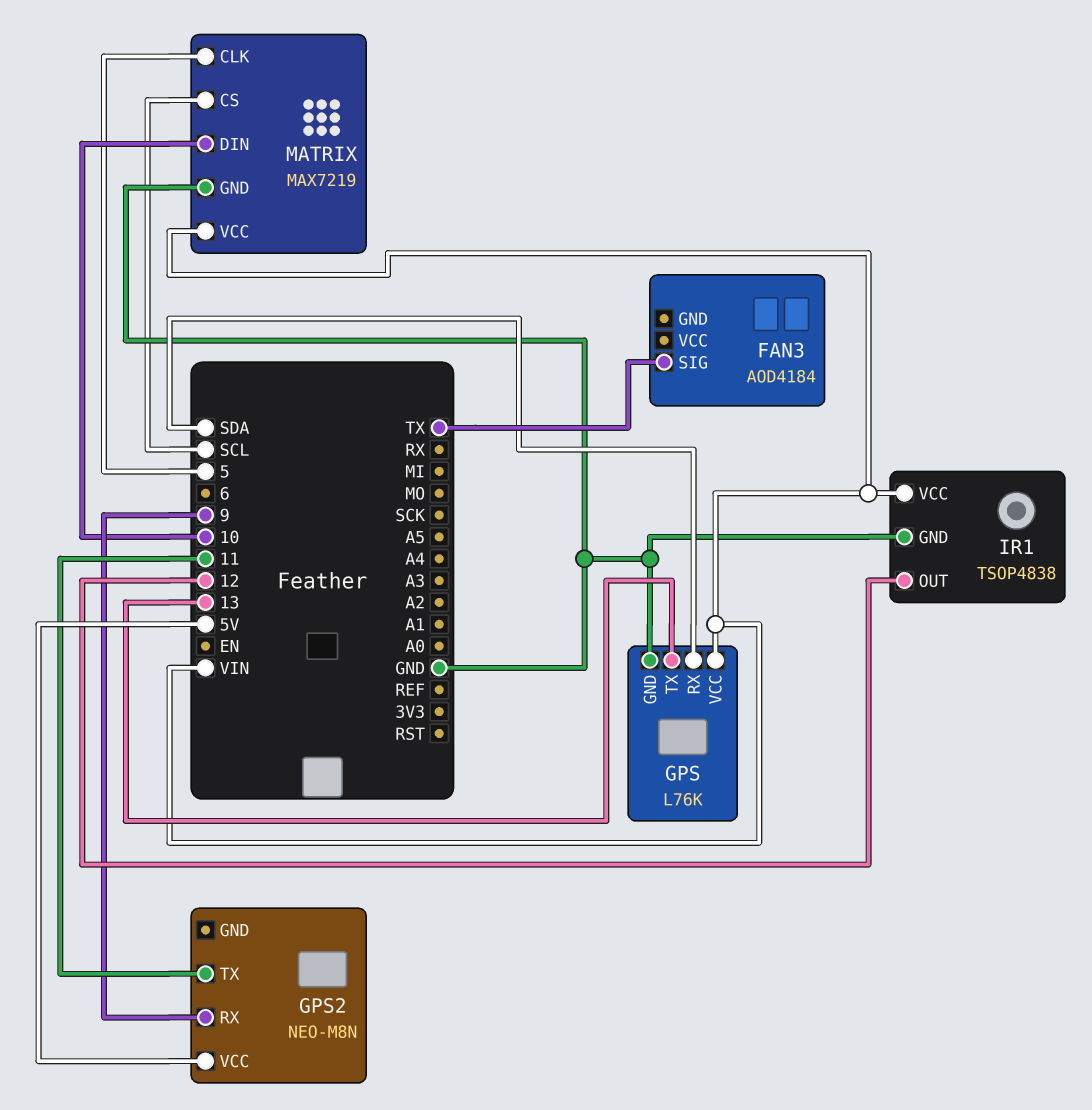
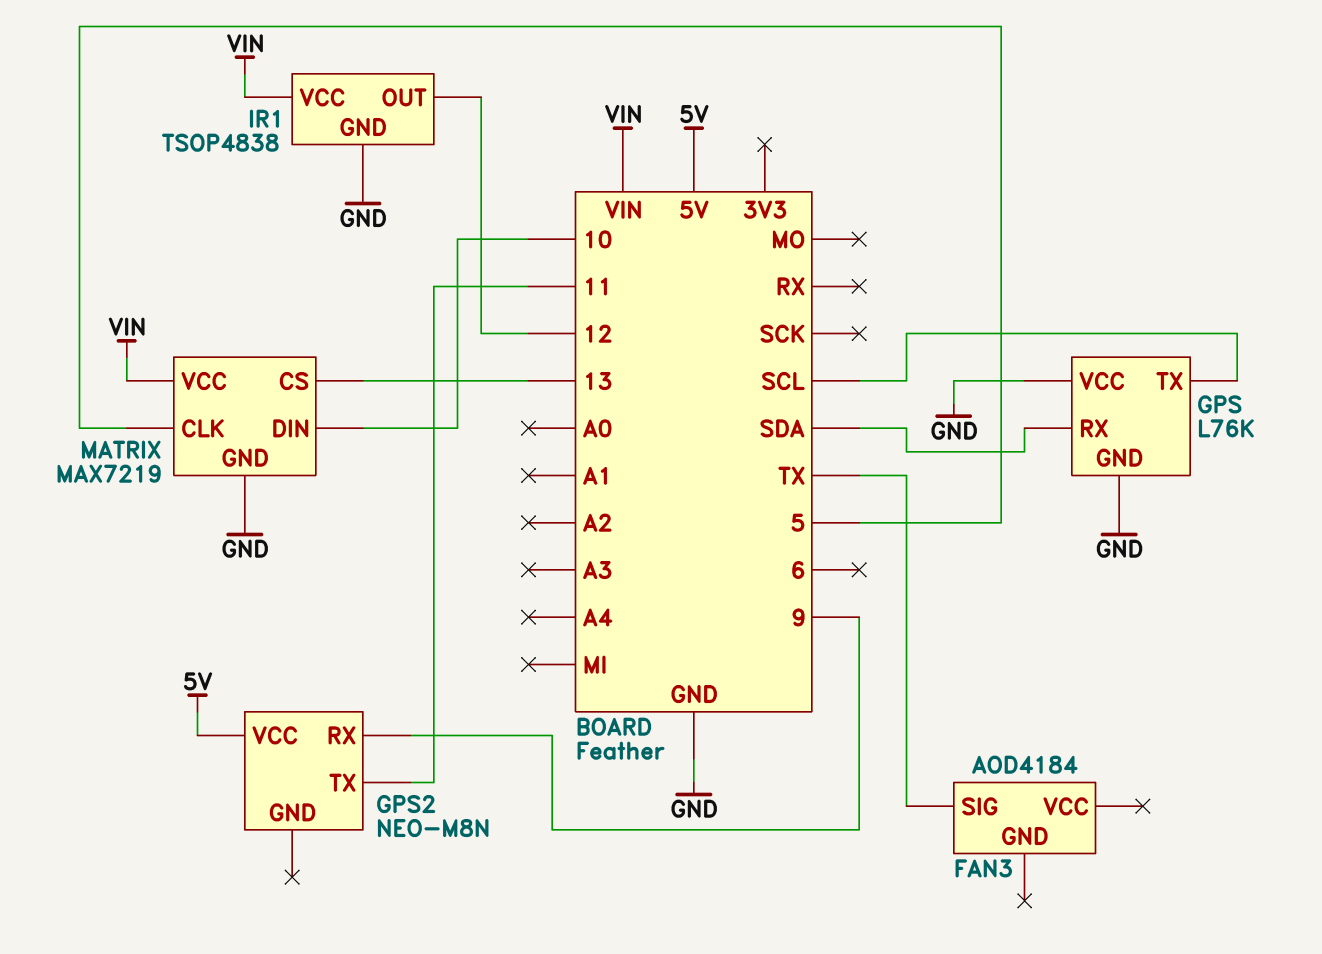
GPS pin TX: 13 -> SCL
GPS pin VCC: VIN -> GND
MATRIX pin CS: SCL -> 13

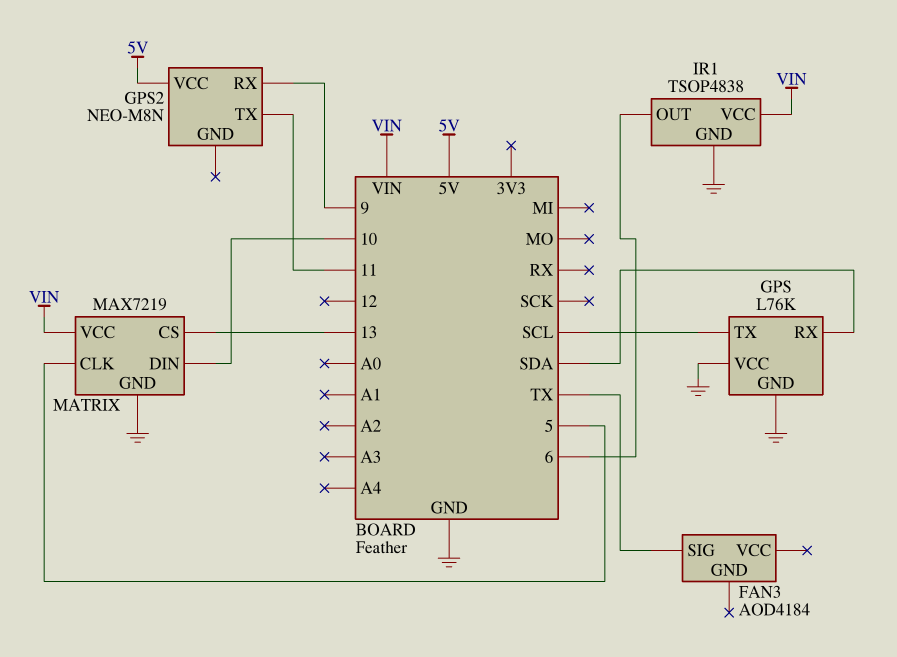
IR1 pin OUT: 12 -> 6

